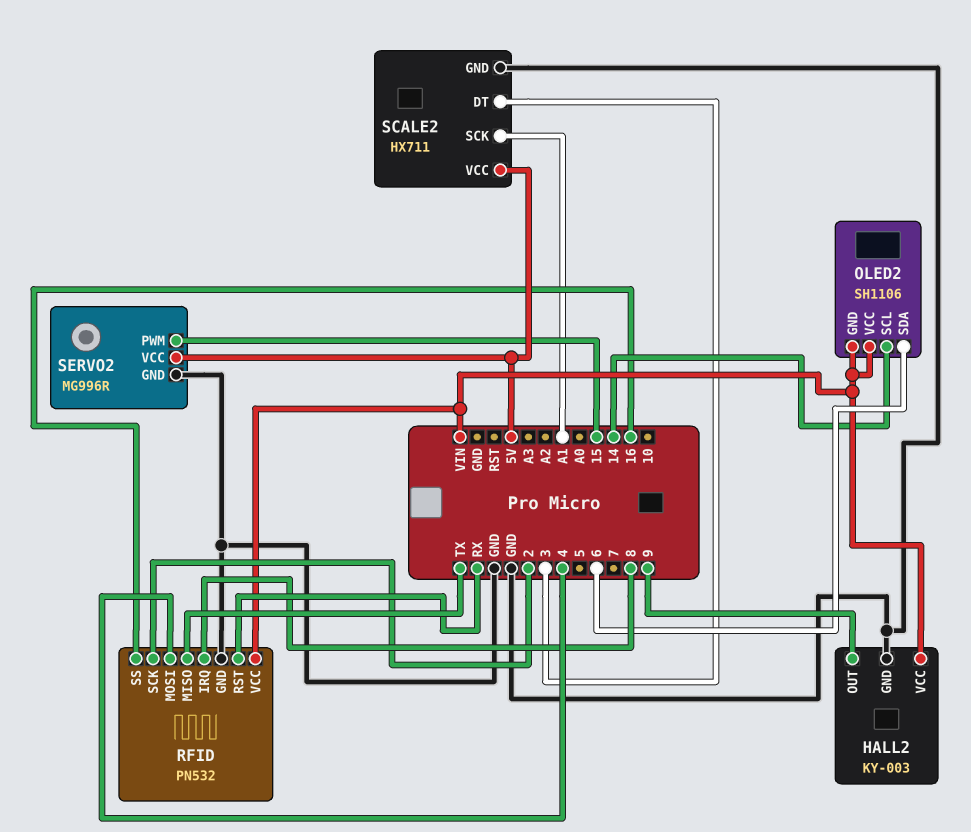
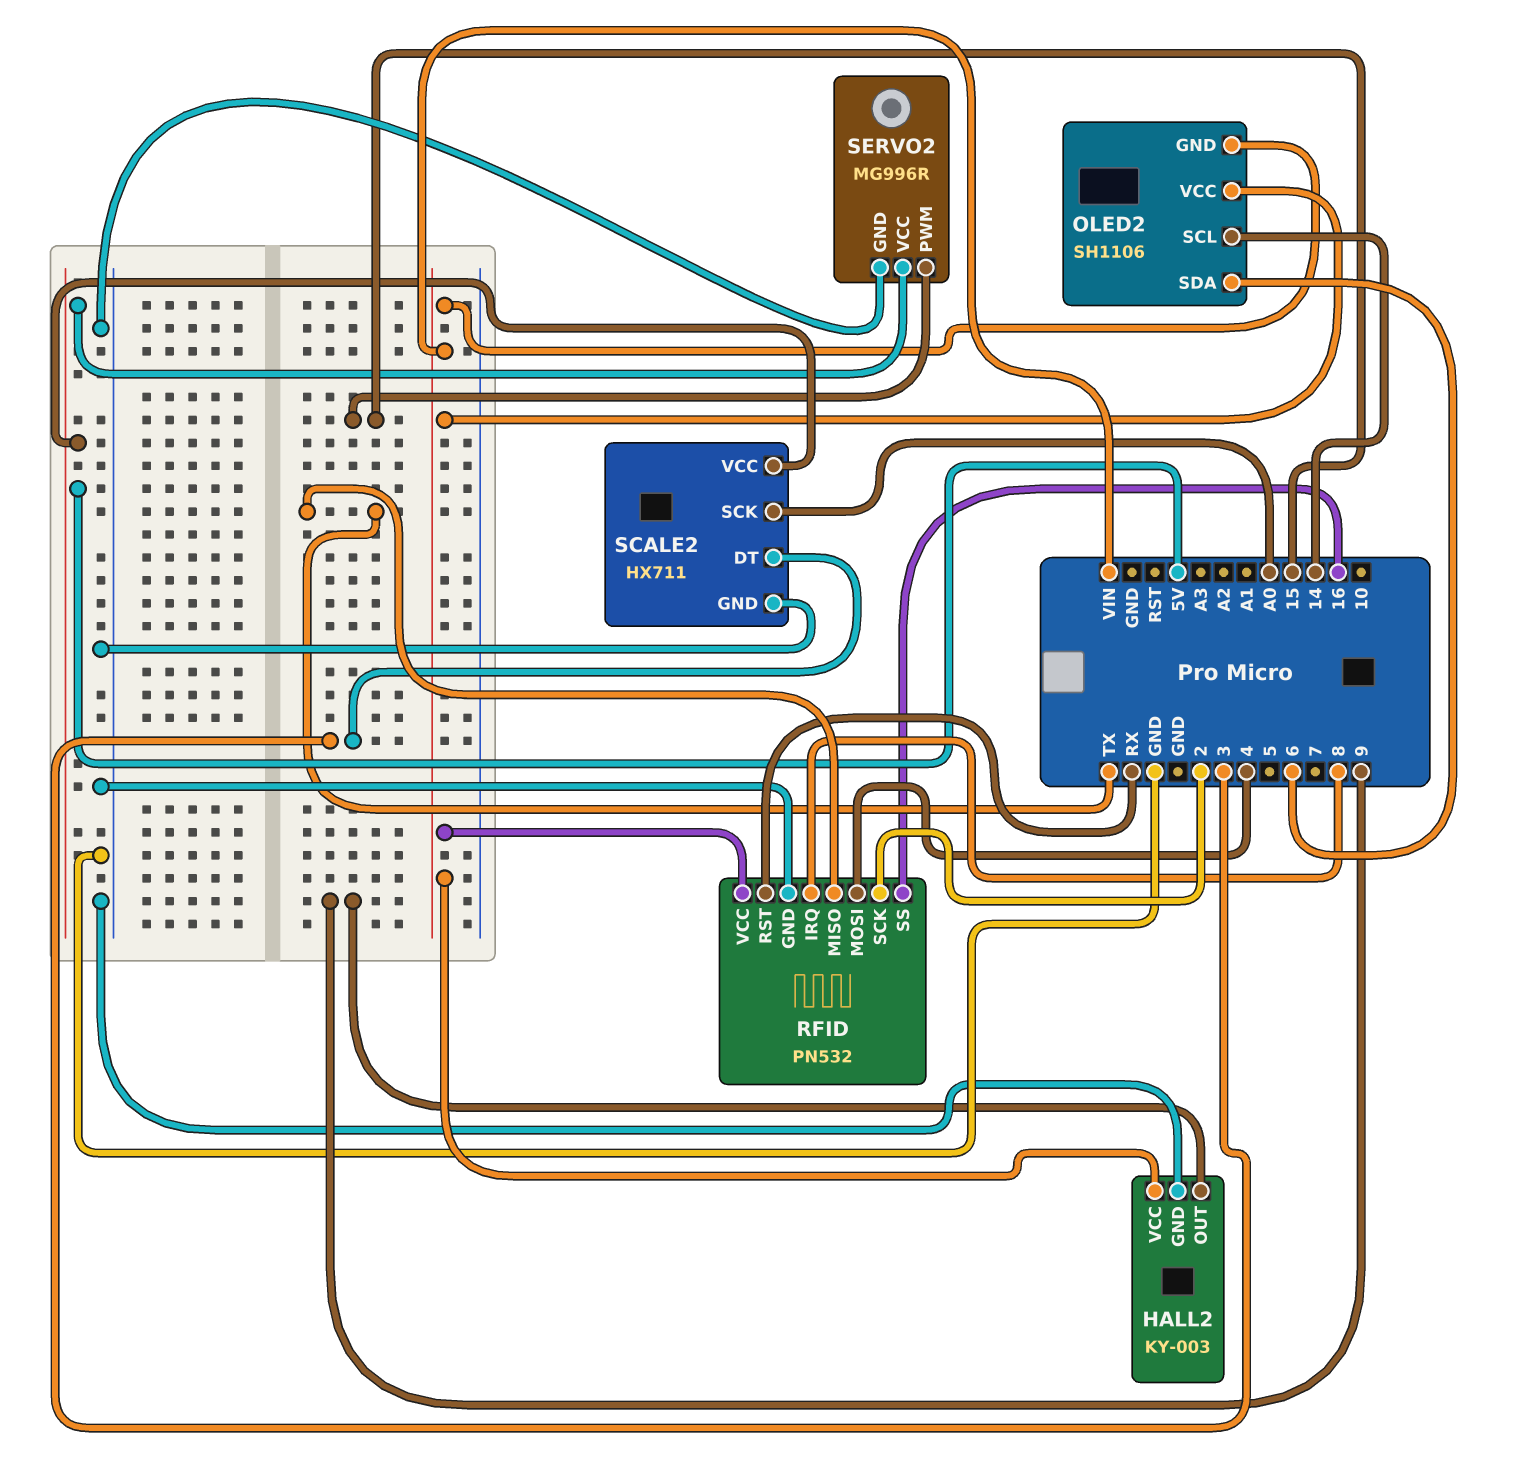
SCALE2 pin SCK: A1 -> A0

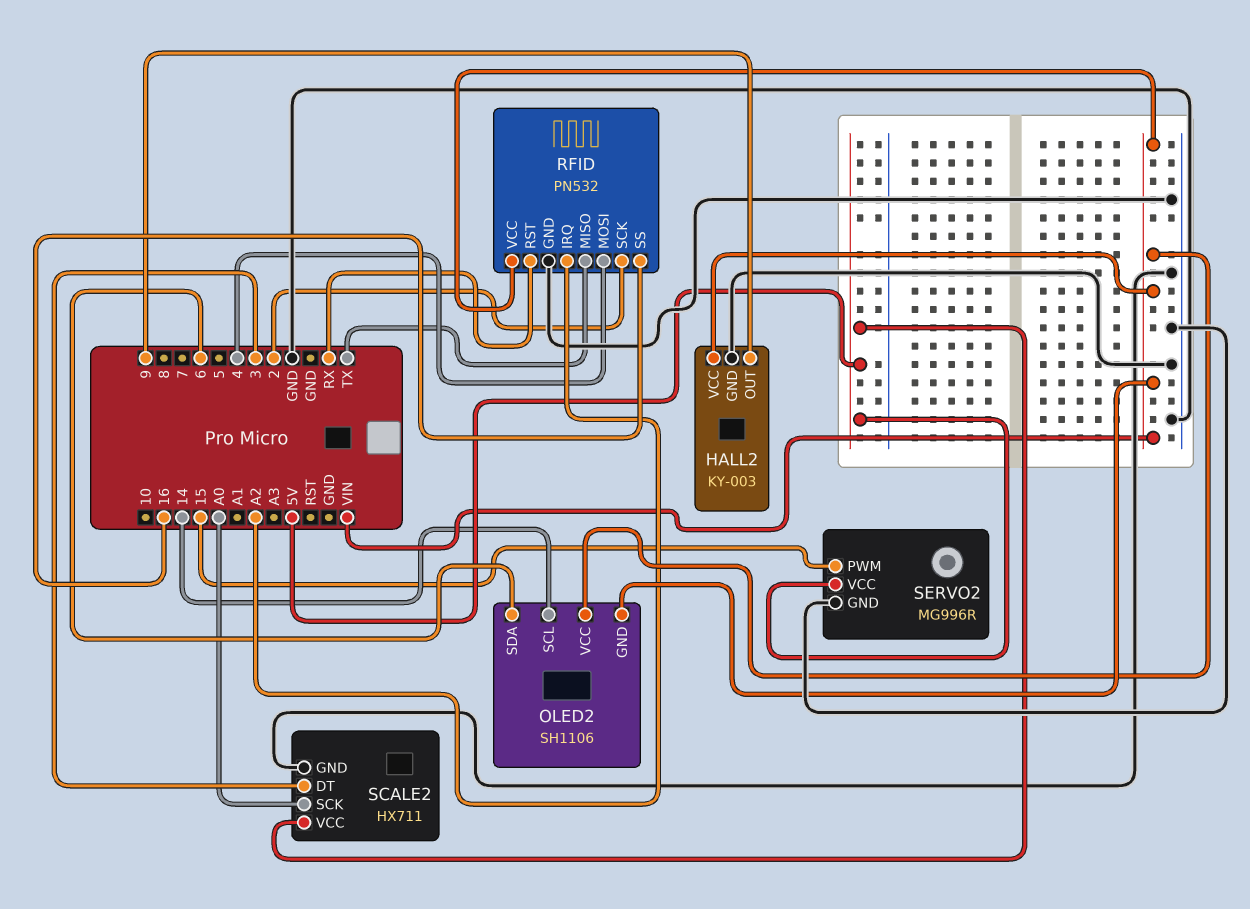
RFID pin IRQ: 8 -> A2

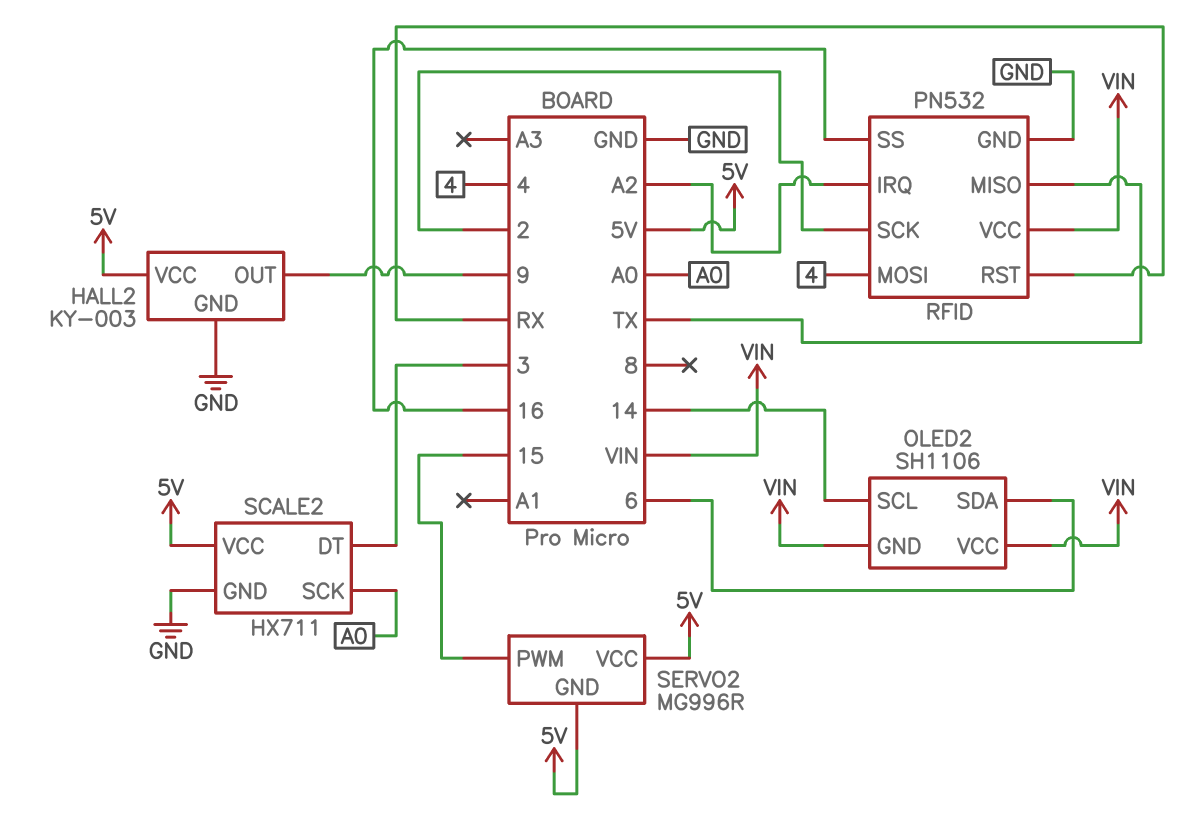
HALL2 pin VCC: VIN -> 5V
SERVO2 pin GND: GND -> 5V

